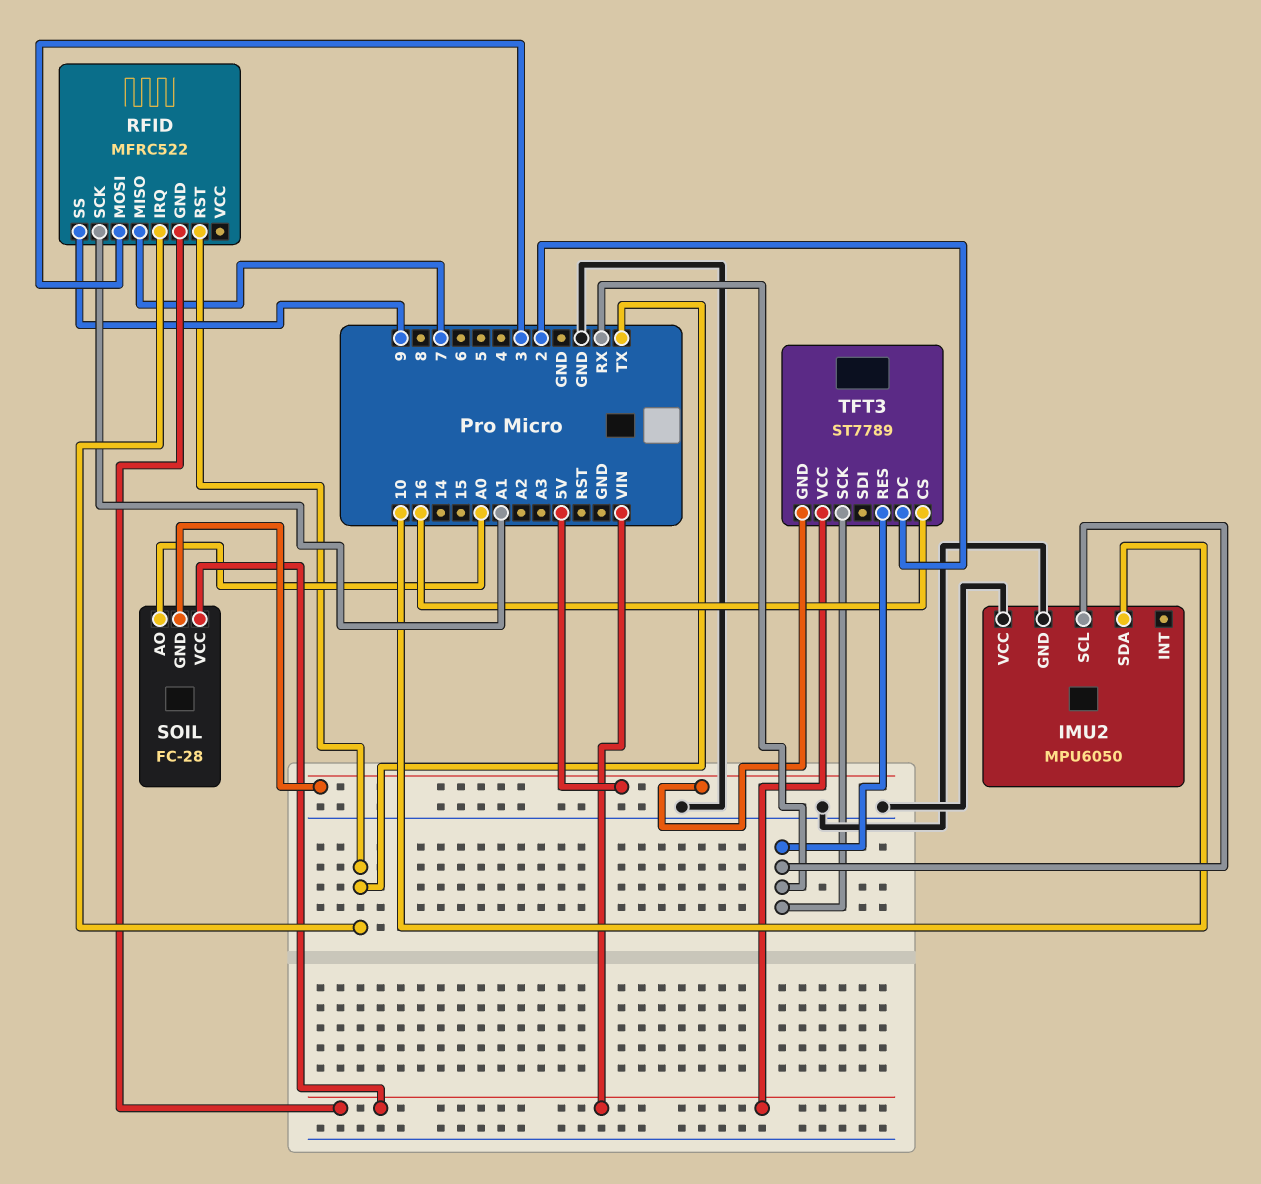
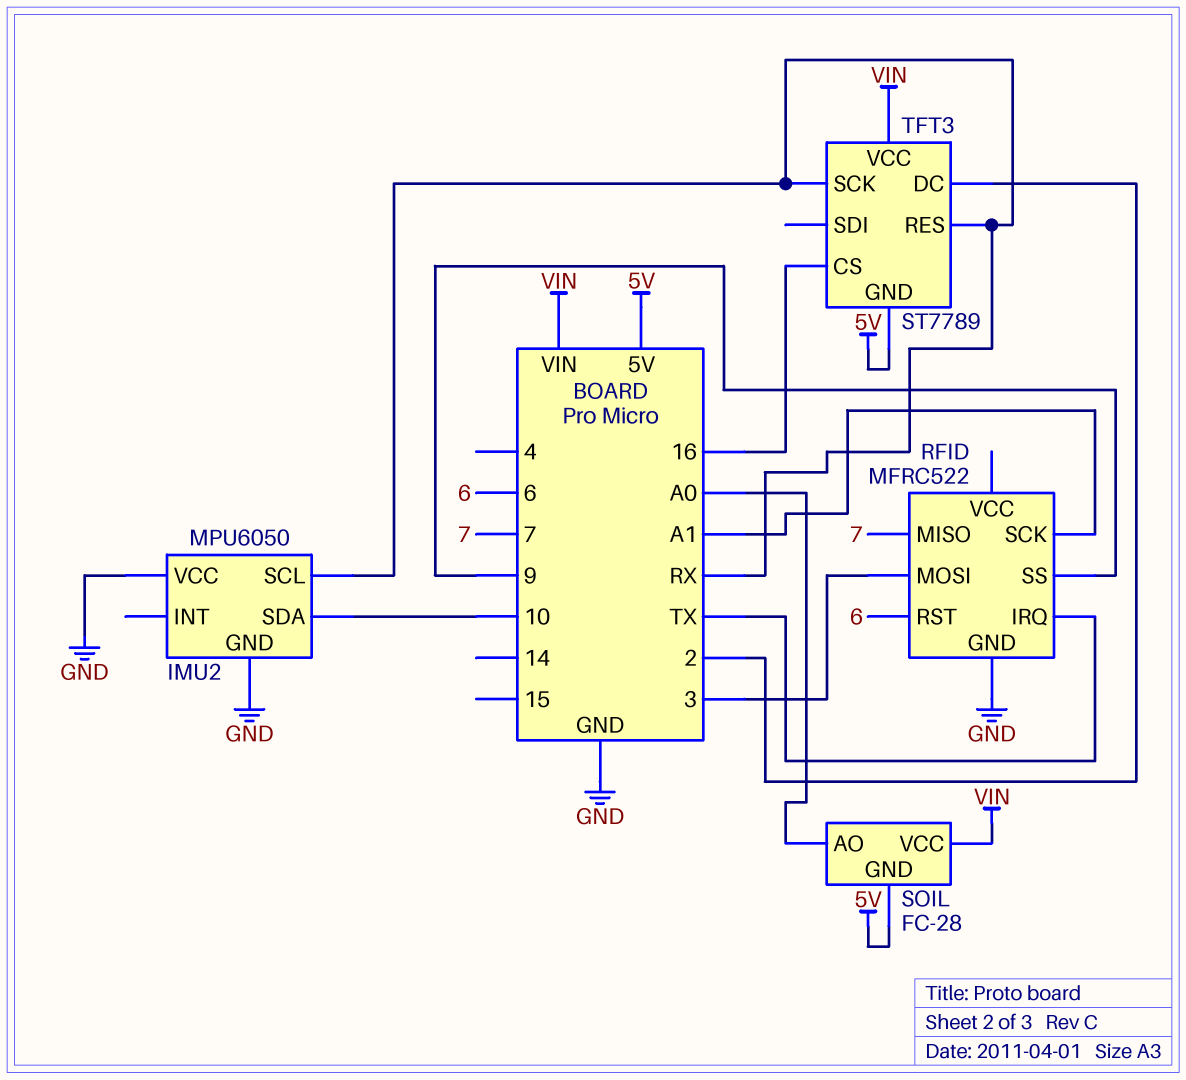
RFID pin GND: VIN -> GND
RFID pin RST: TX -> 6

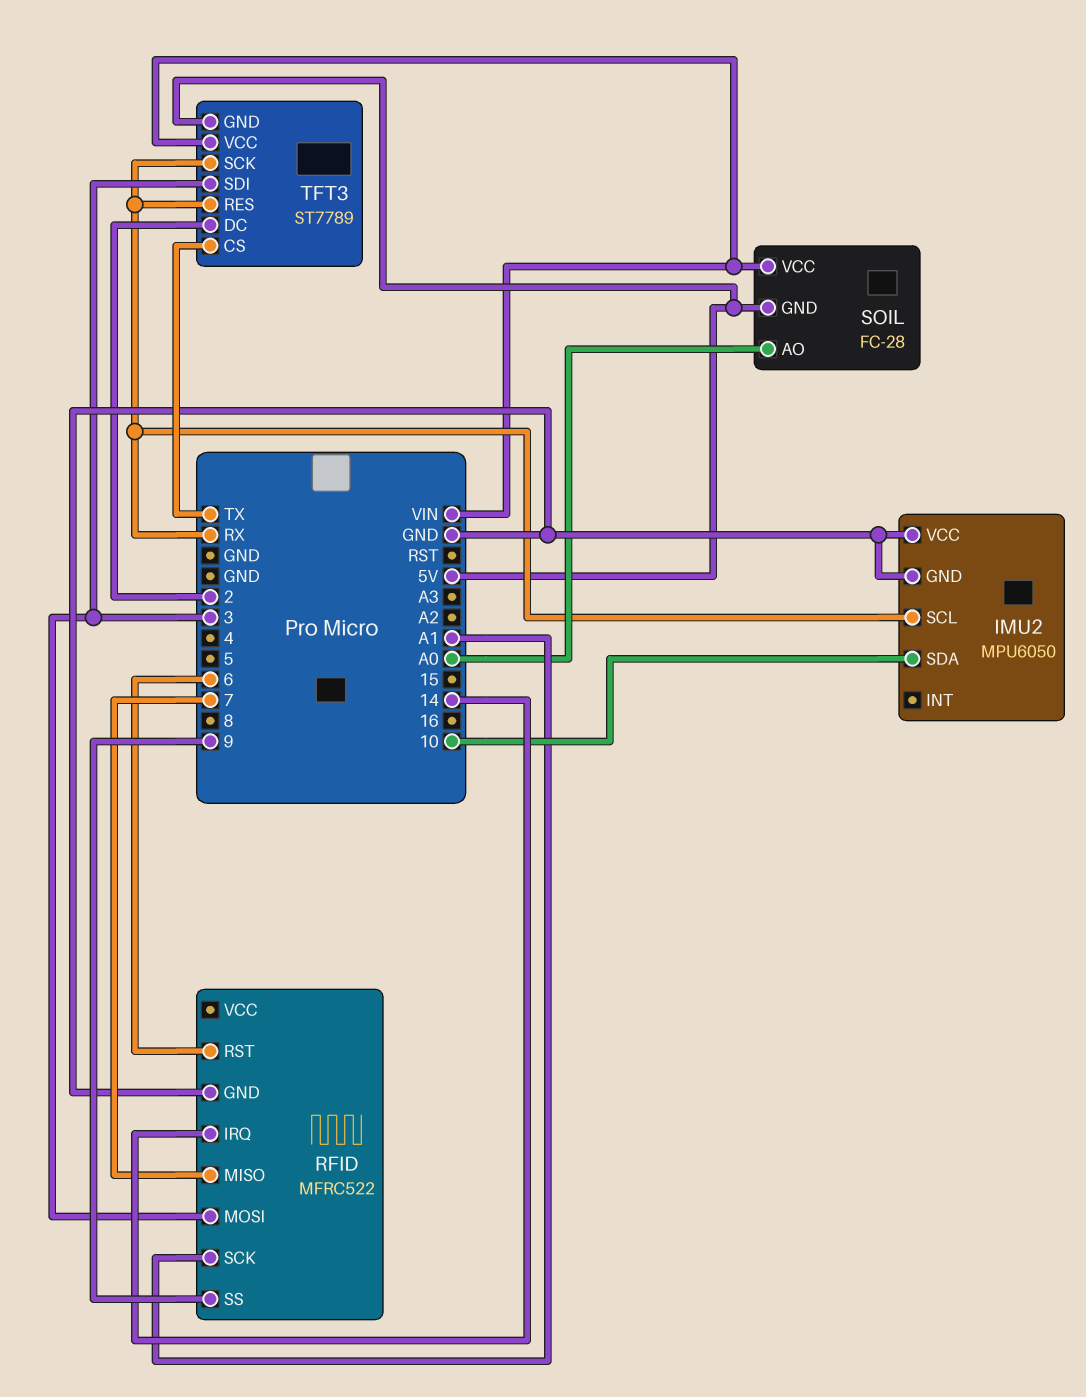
RFID pin IRQ: TX -> 14
TFT3 pin CS: 16 -> TX
TFT3 pin SDI: none -> 3

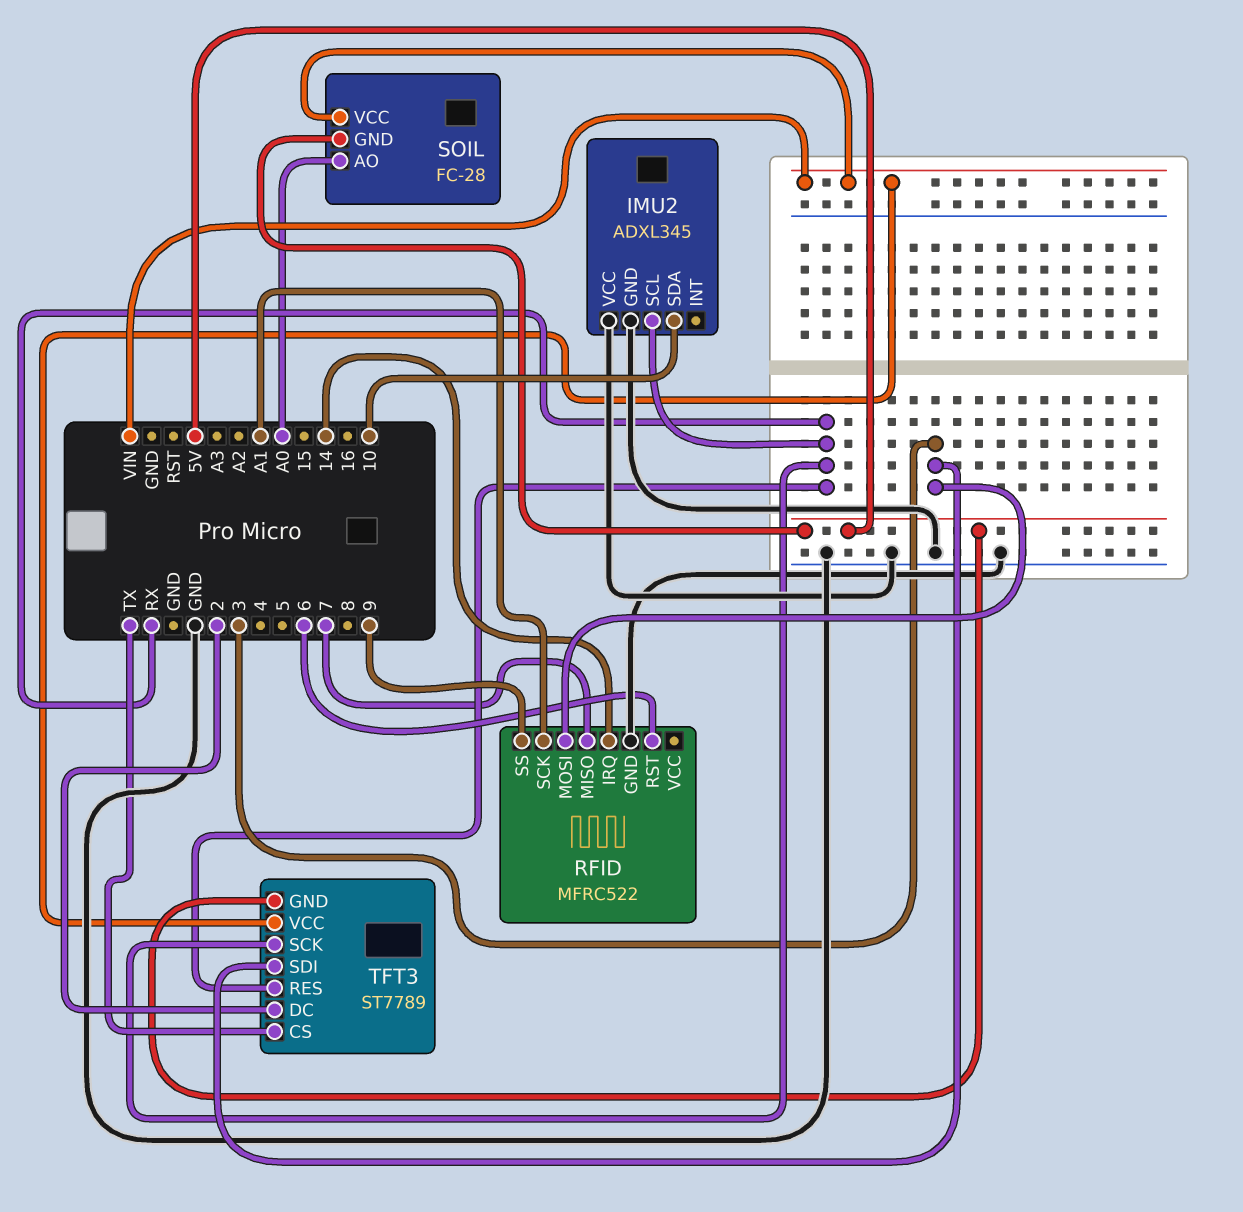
IMU2: MPU6050 -> ADXL345

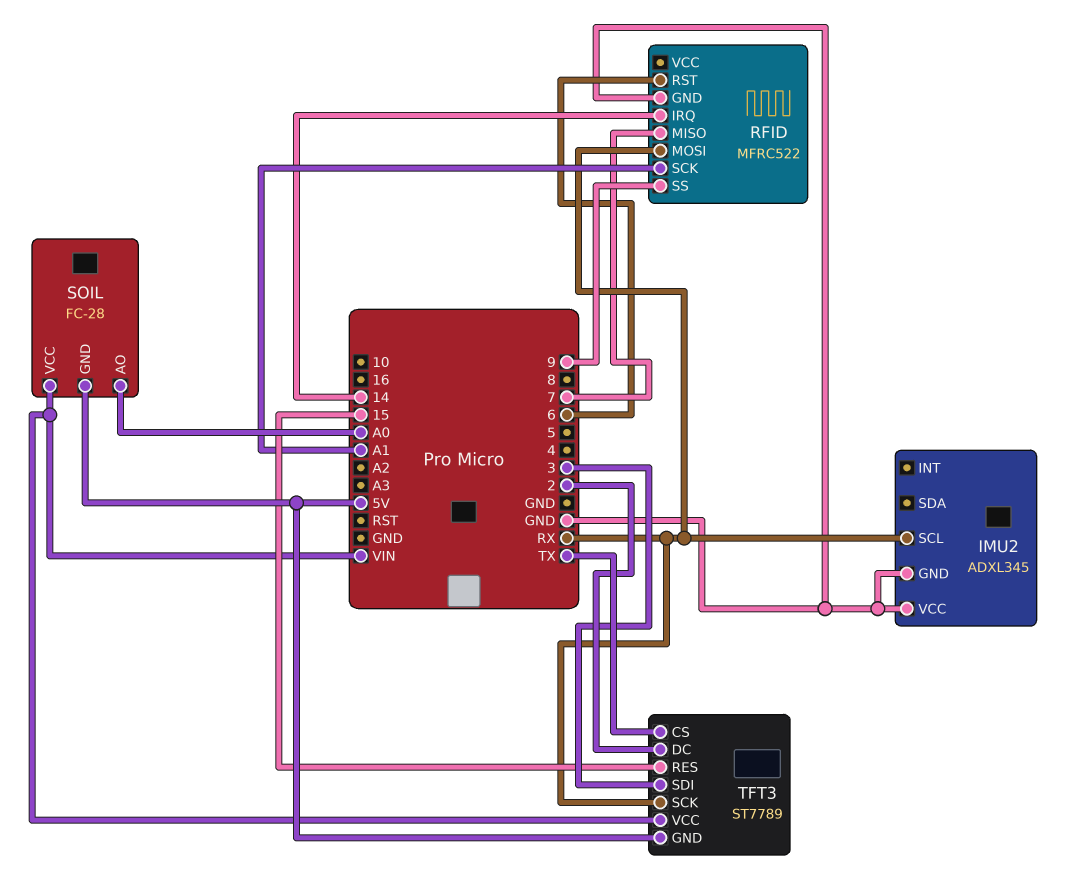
IMU2 pin SDA: 10 -> none
RFID pin MOSI: 3 -> RX
TFT3 pin RES: RX -> 15

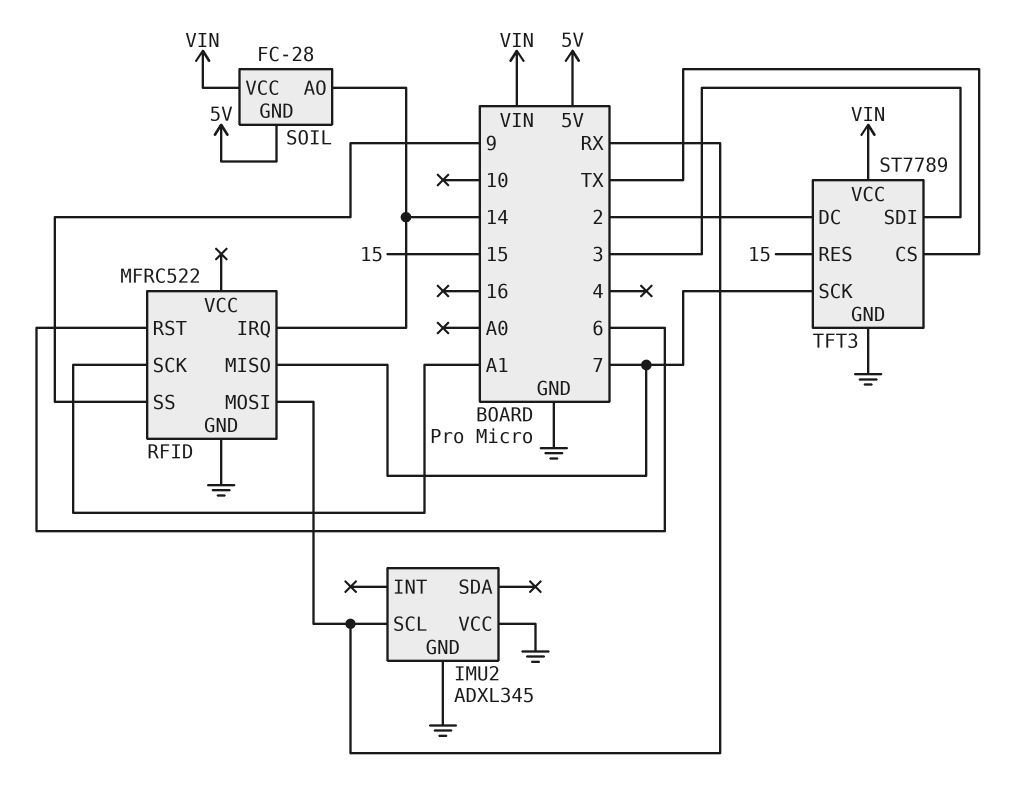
SOIL pin AO: A0 -> 14
TFT3 pin GND: 5V -> GND
TFT3 pin SCK: RX -> 7

